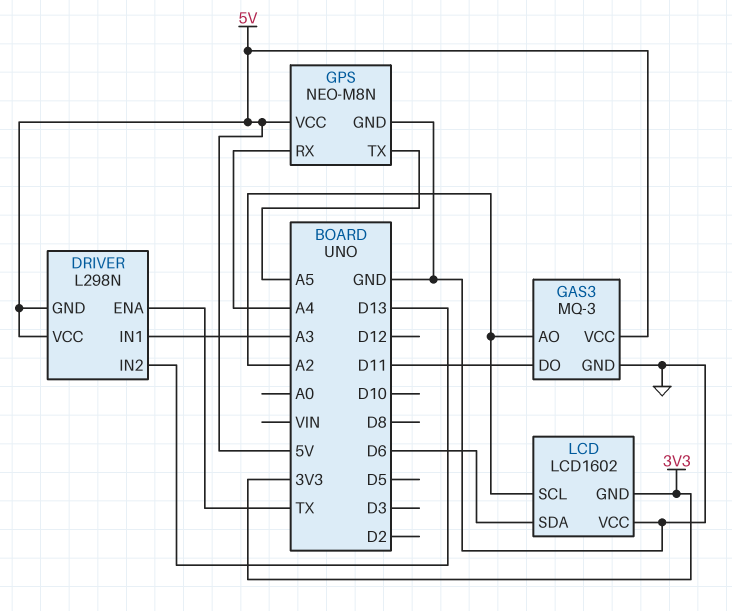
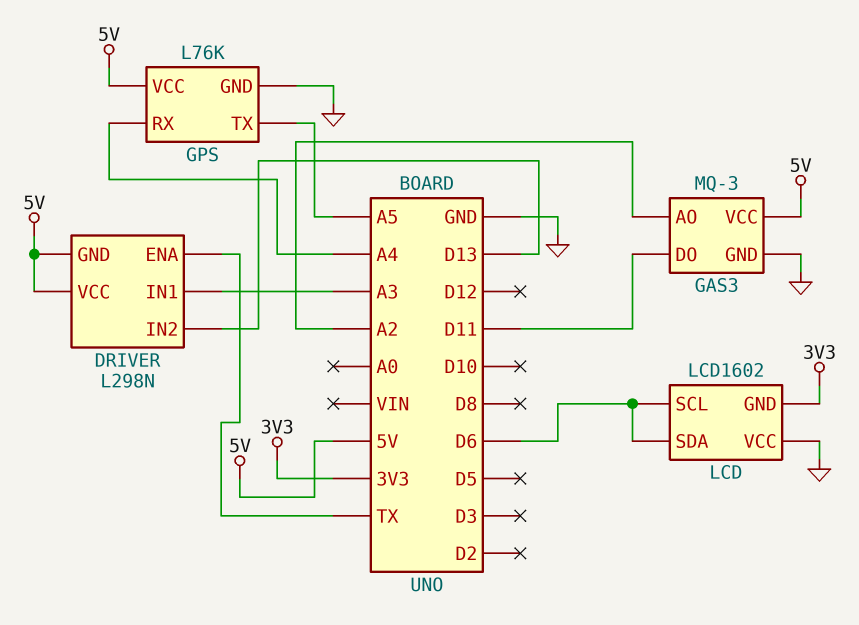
GPS: NEO-M8N -> L76K
LCD pin SCL: A2 -> D6

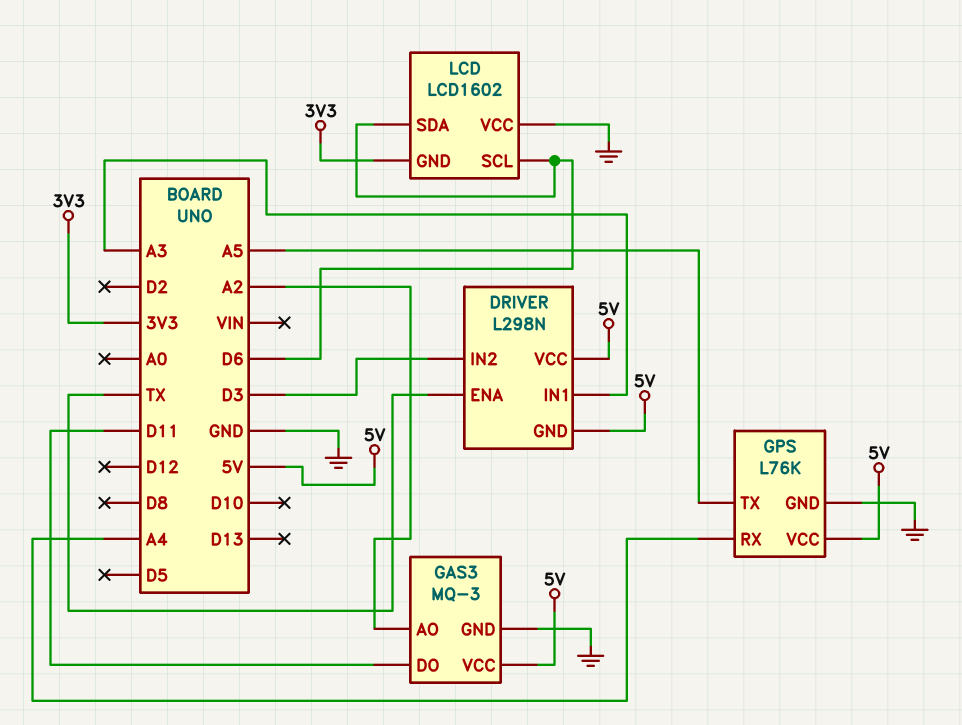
DRIVER pin IN2: D13 -> D3

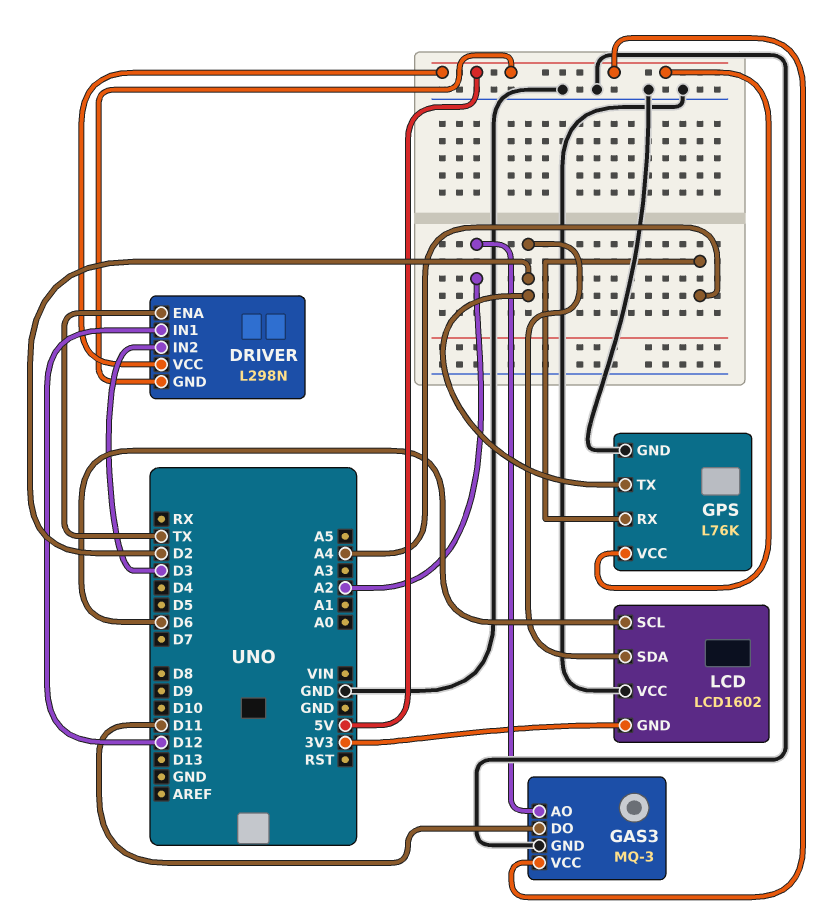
DRIVER pin IN1: A3 -> D12
GPS pin TX: A5 -> D2
LCD pin SDA: D6 -> D2

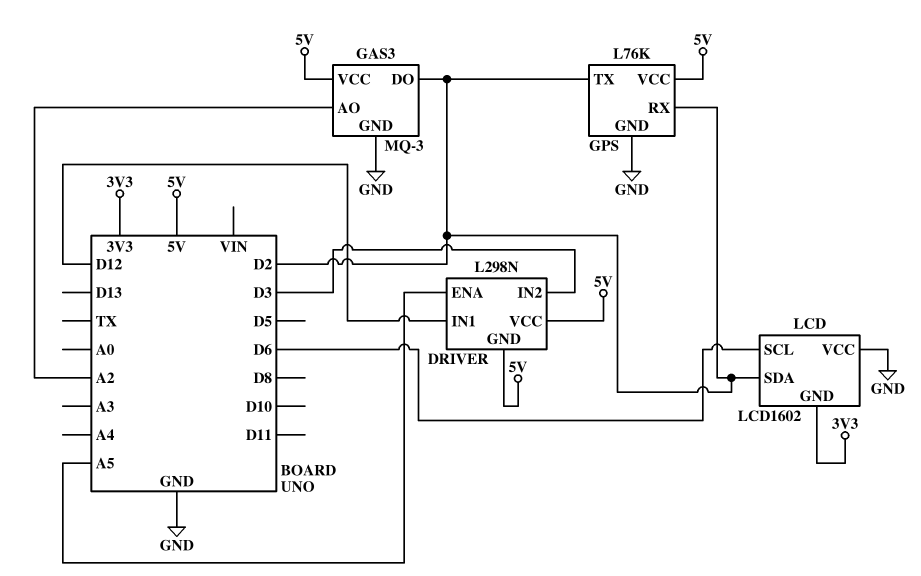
DRIVER pin ENA: TX -> A5
GAS3 pin DO: D11 -> D2
GPS pin RX: A4 -> D2

